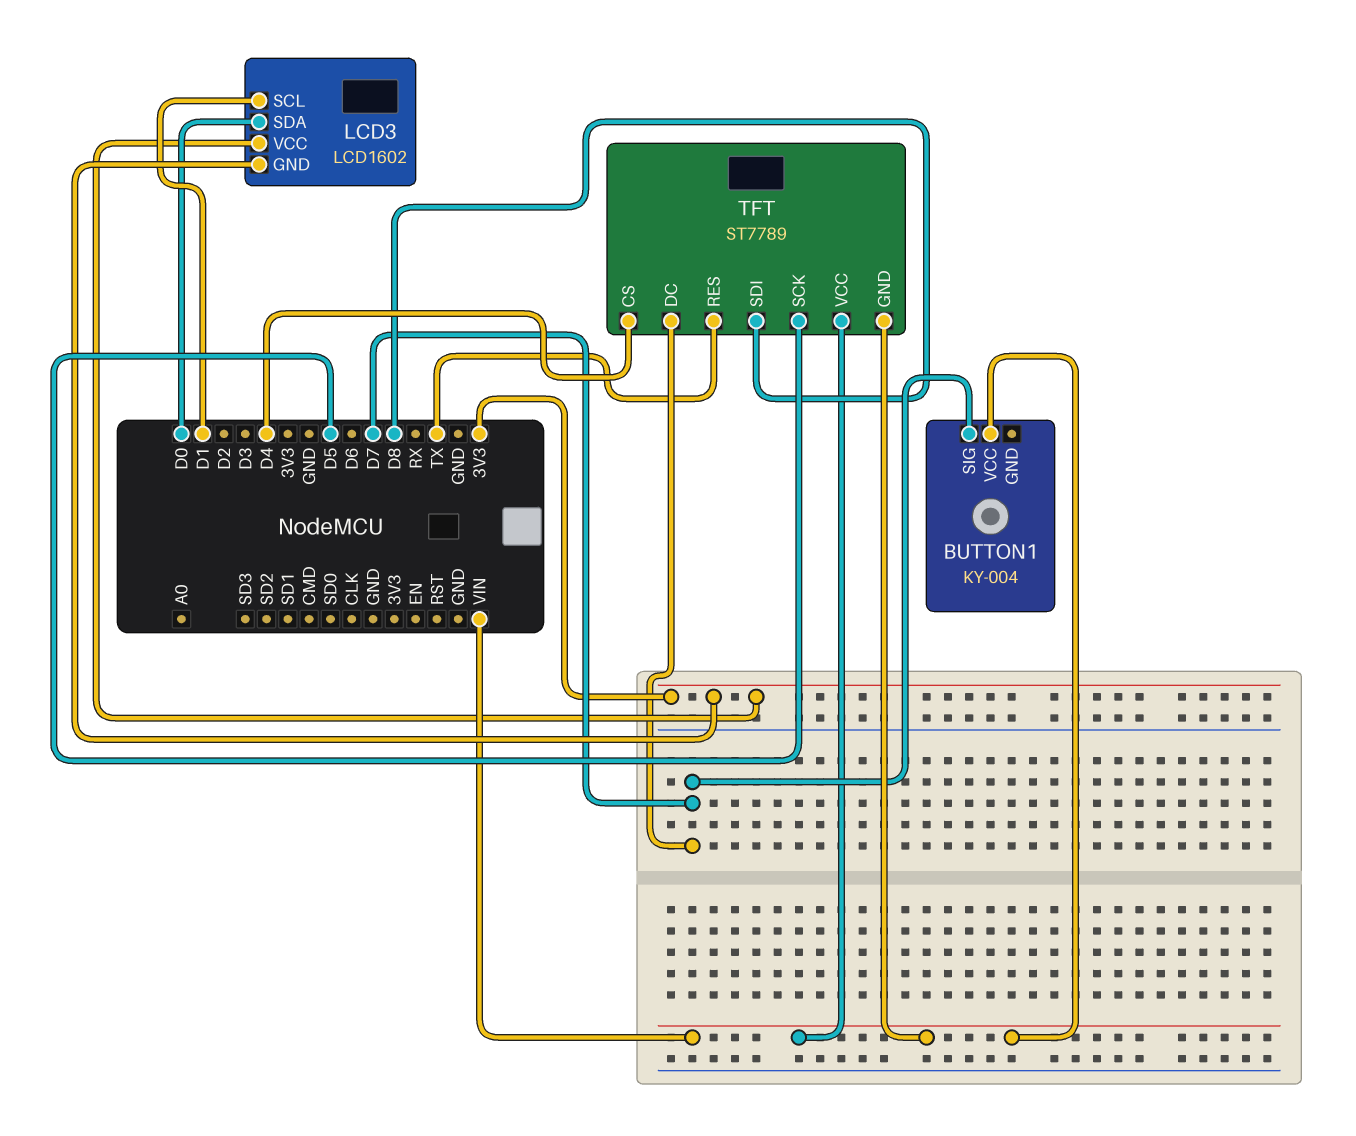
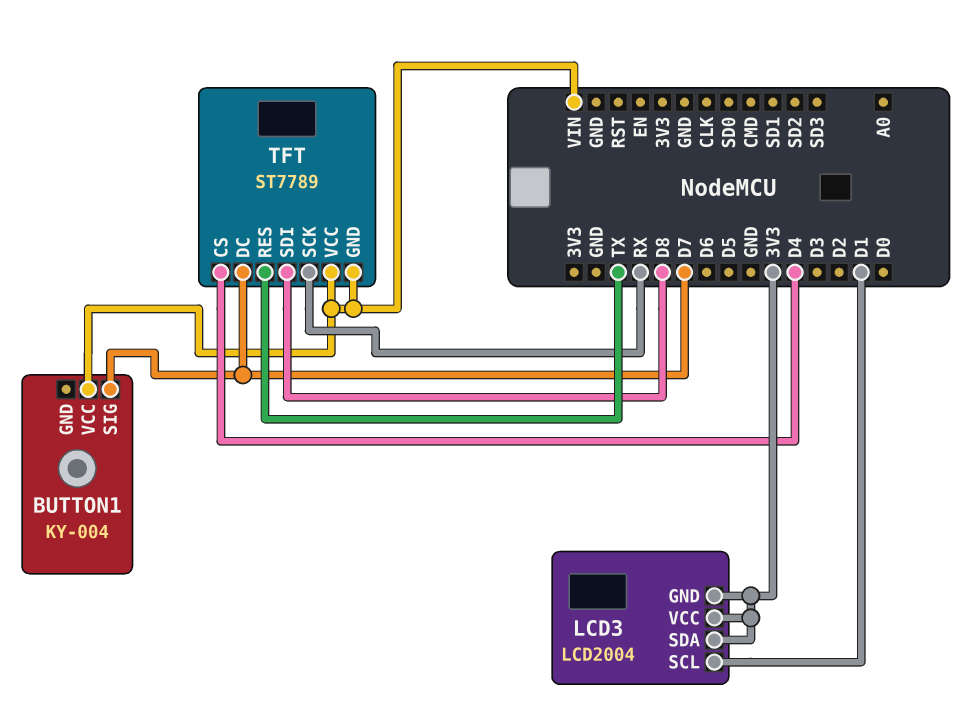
LCD3: LCD1602 -> LCD2004
LCD3 pin SDA: D0 -> 3V3
TFT pin SCK: D5 -> RX

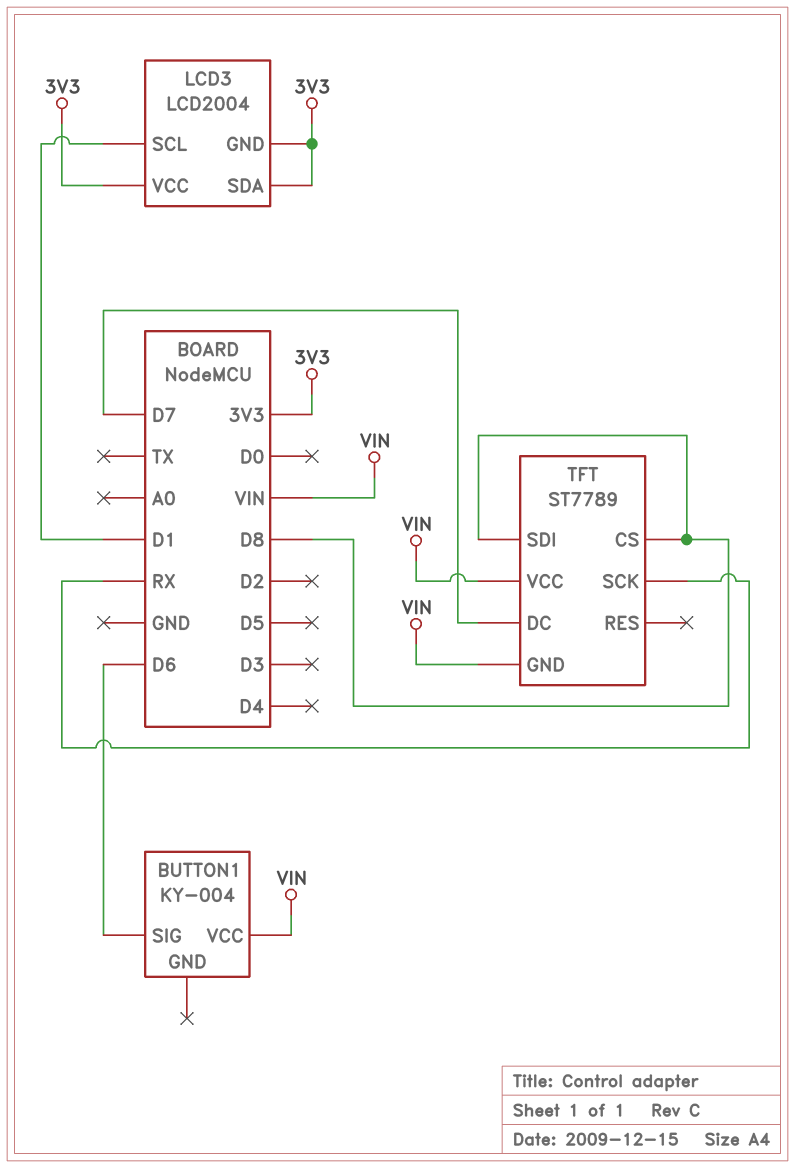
BUTTON1 pin SIG: D7 -> D6
TFT pin CS: D4 -> D8
TFT pin RES: TX -> none

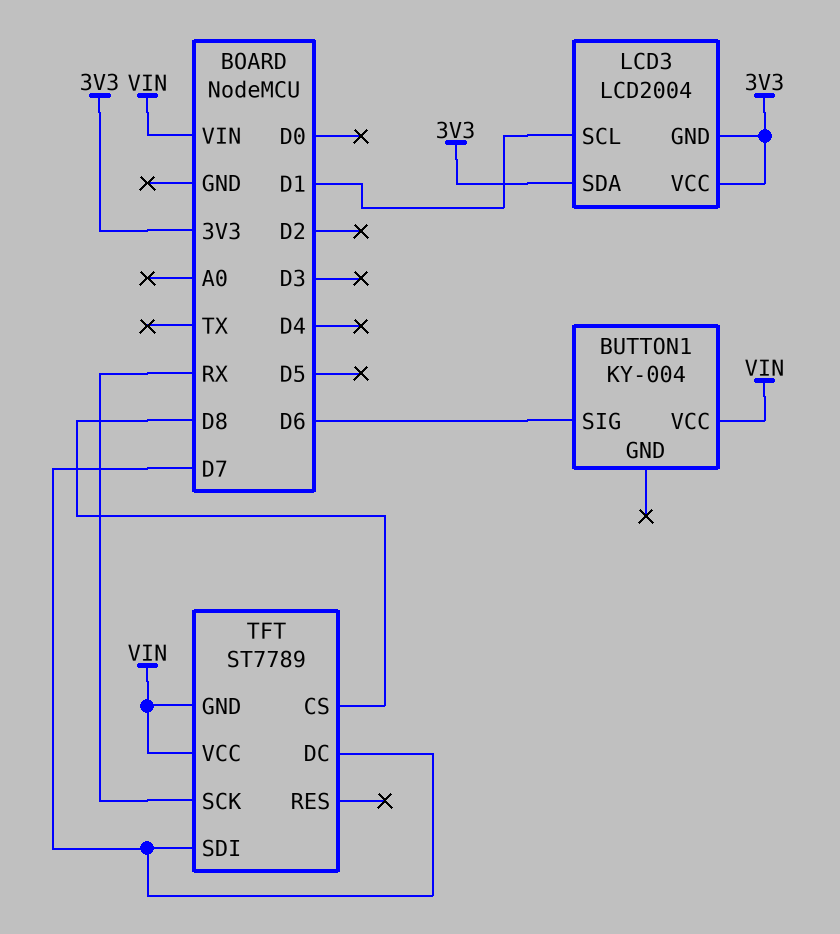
TFT pin SDI: D8 -> D7

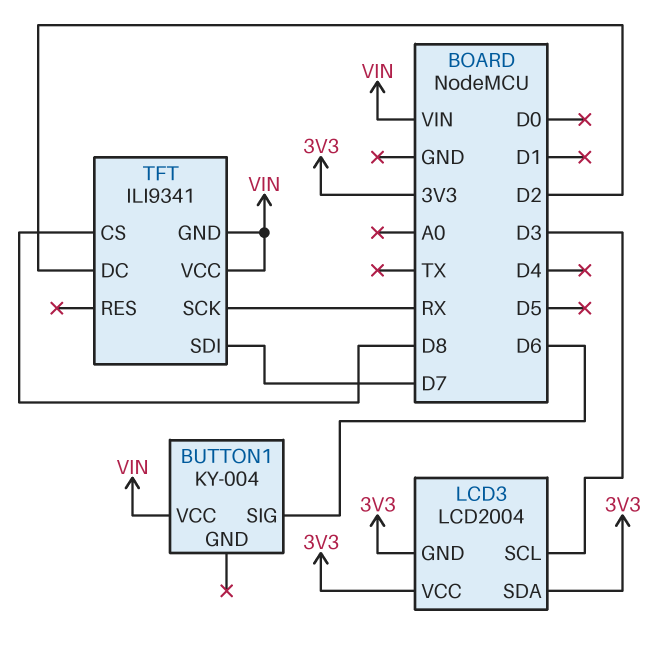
LCD3 pin SCL: D1 -> D3
TFT: ST7789 -> ILI9341
TFT pin DC: D7 -> D2

